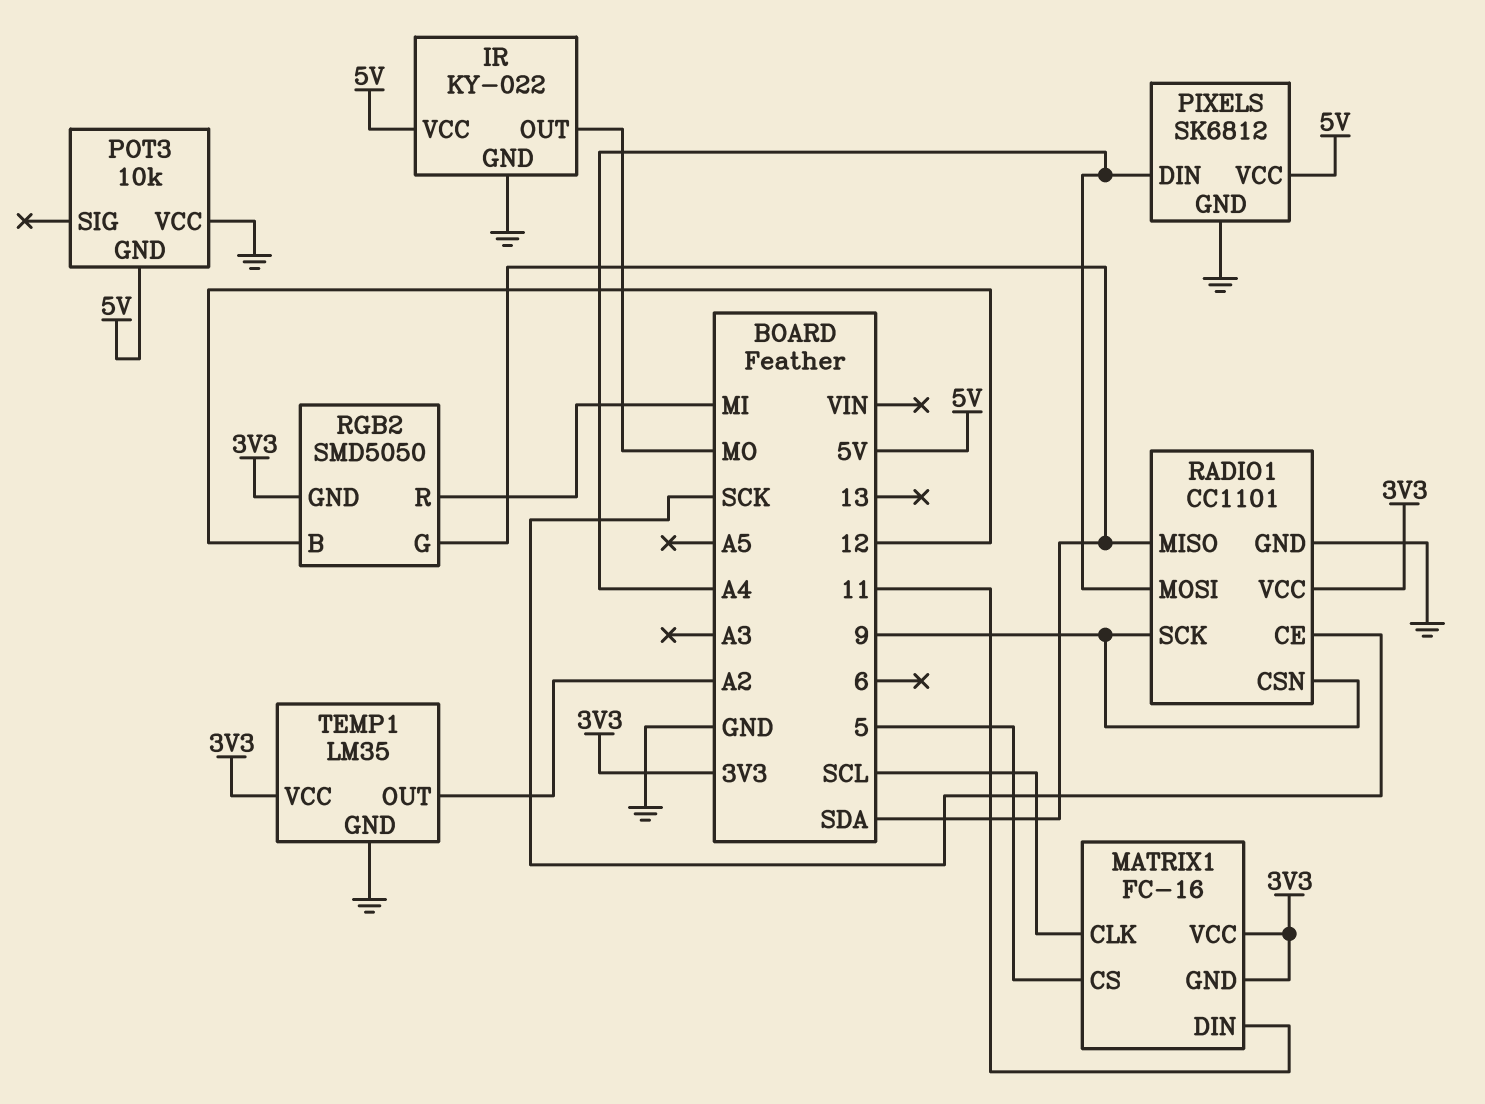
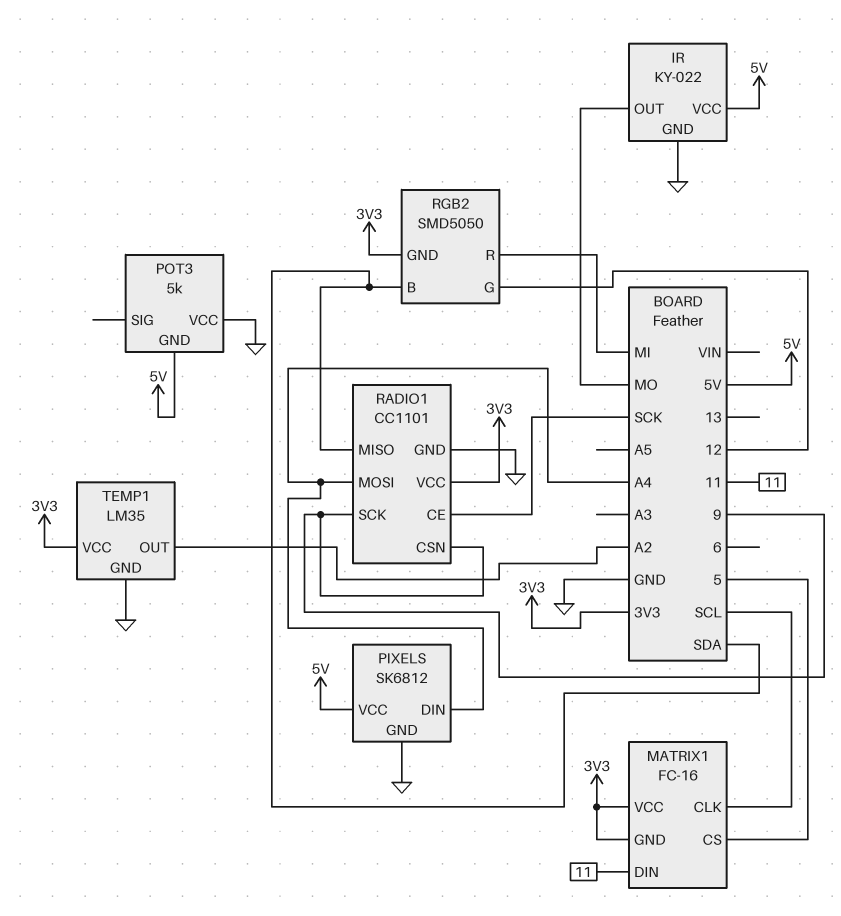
POT3: 10k -> 5k
RGB2 pin B: 12 -> SDA
RGB2 pin G: SDA -> 12

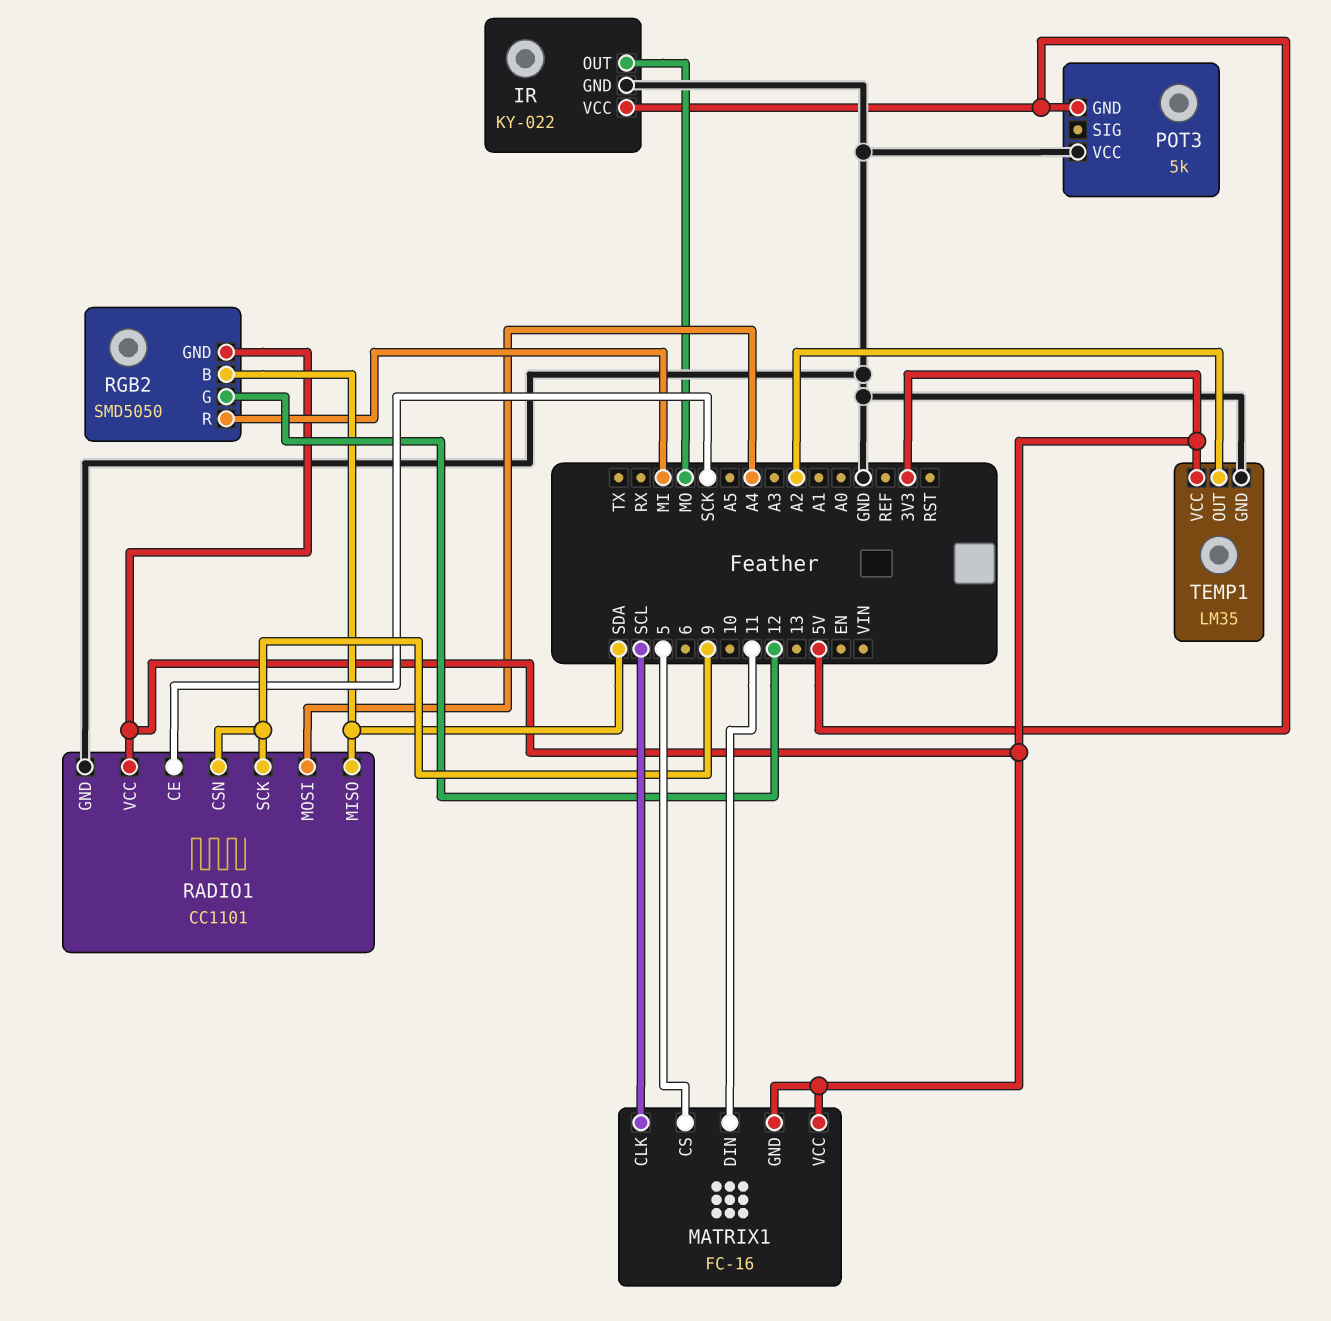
PIXELS: SK6812 -> none
PIXELS pin DIN: A4 -> none
PIXELS pin GND: GND -> none
PIXELS pin VCC: 5V -> none

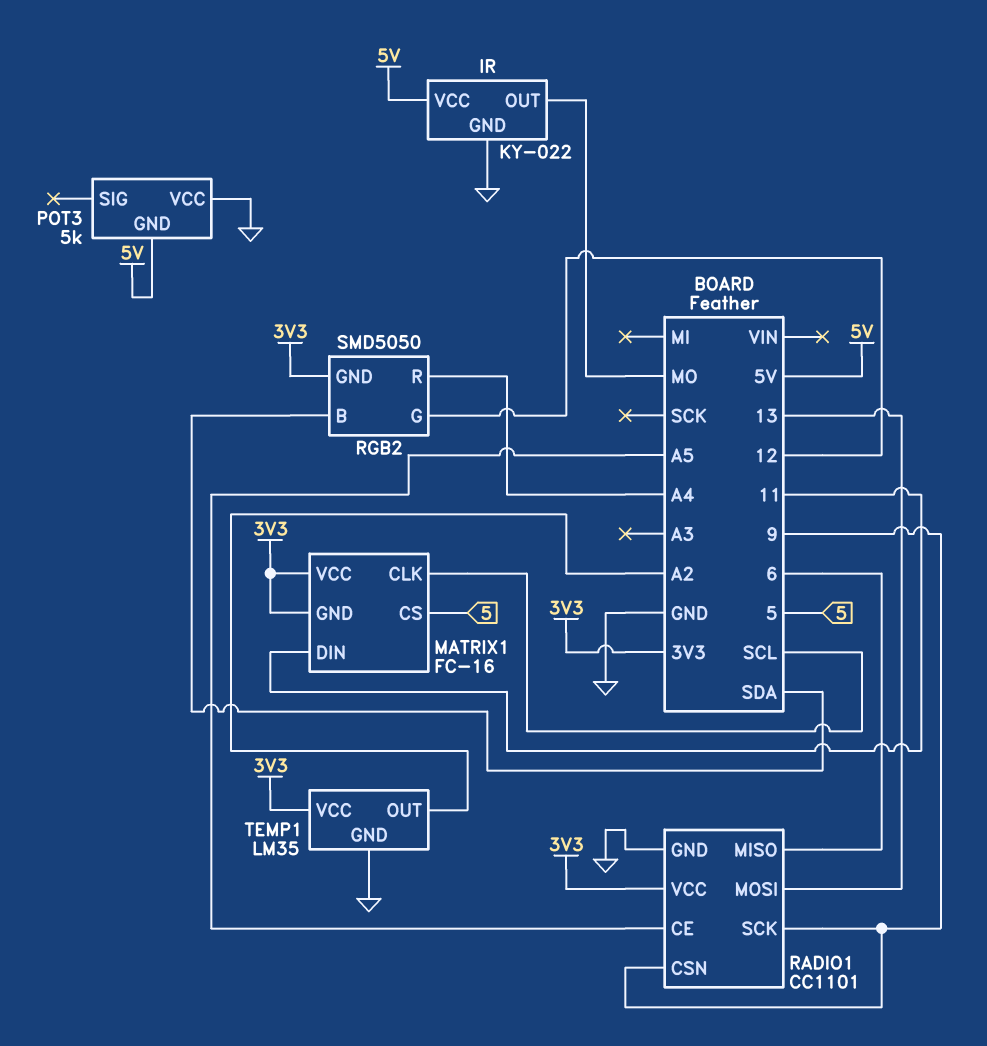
RADIO1 pin CE: SCK -> A5
RADIO1 pin MISO: SDA -> 6
RADIO1 pin MOSI: A4 -> 13
RGB2 pin R: MI -> A4

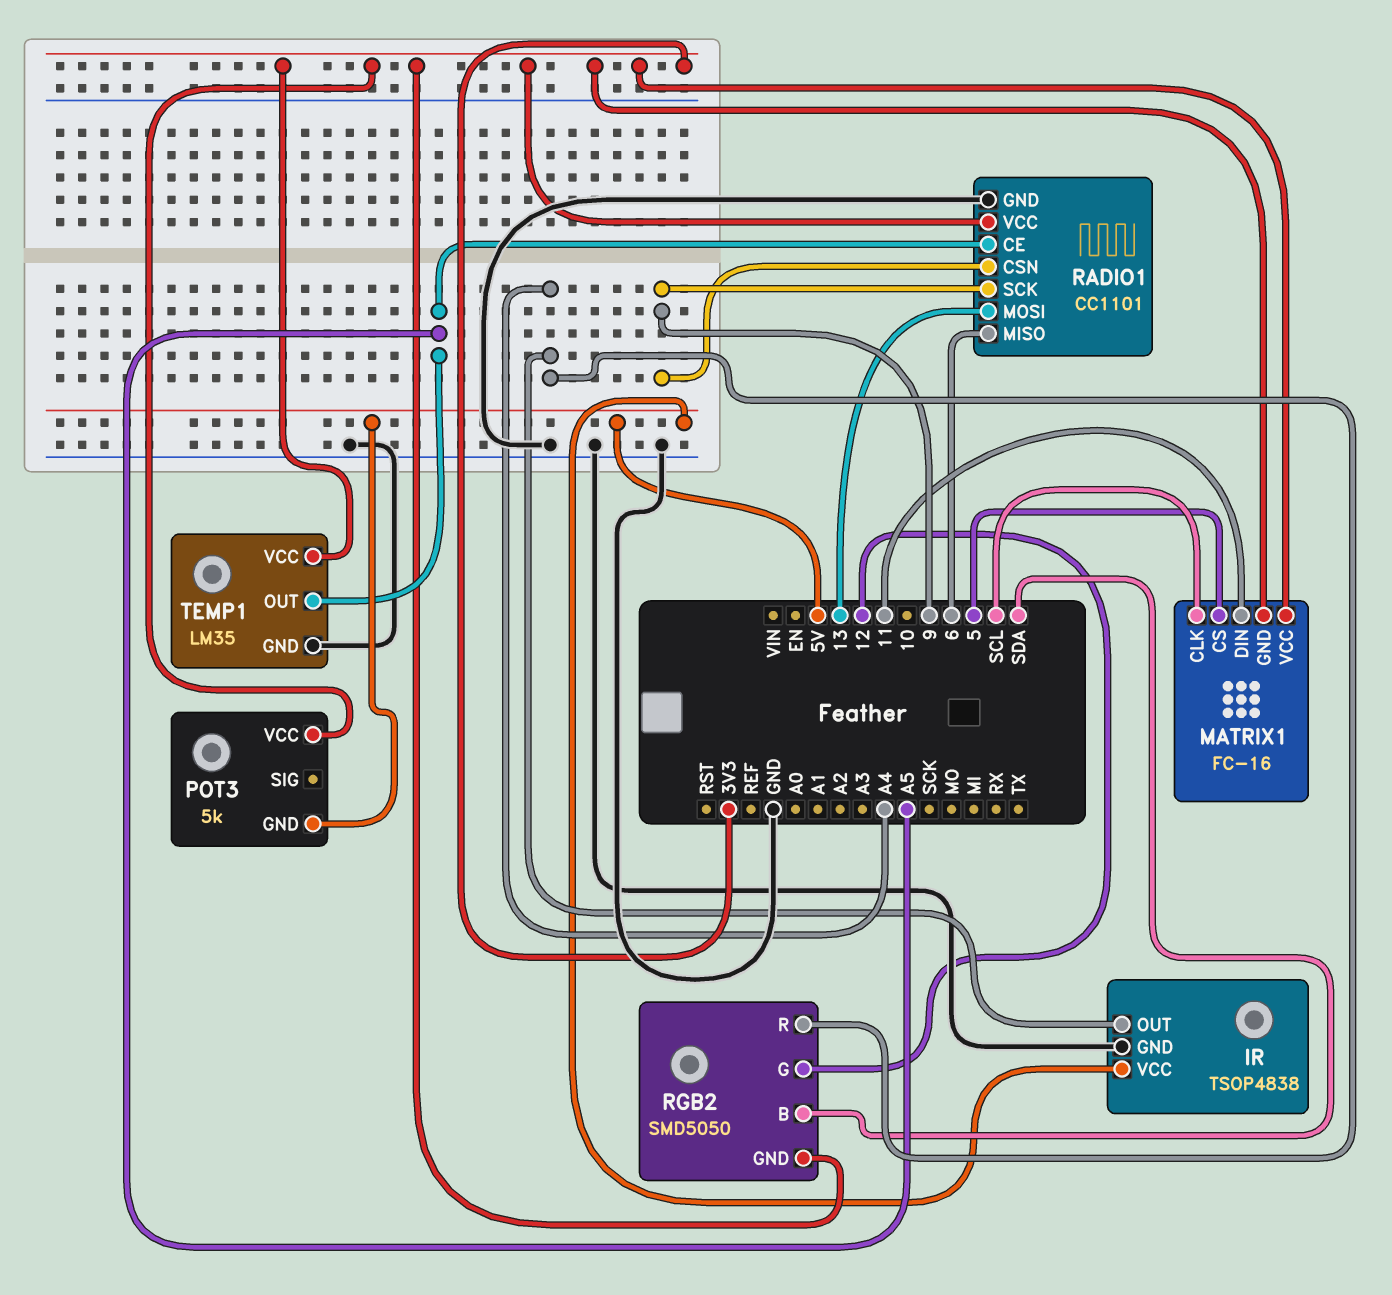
IR: KY-022 -> TSOP4838
IR pin OUT: MO -> A4
POT3 pin VCC: GND -> 3V3
TEMP1 pin OUT: A2 -> A5

